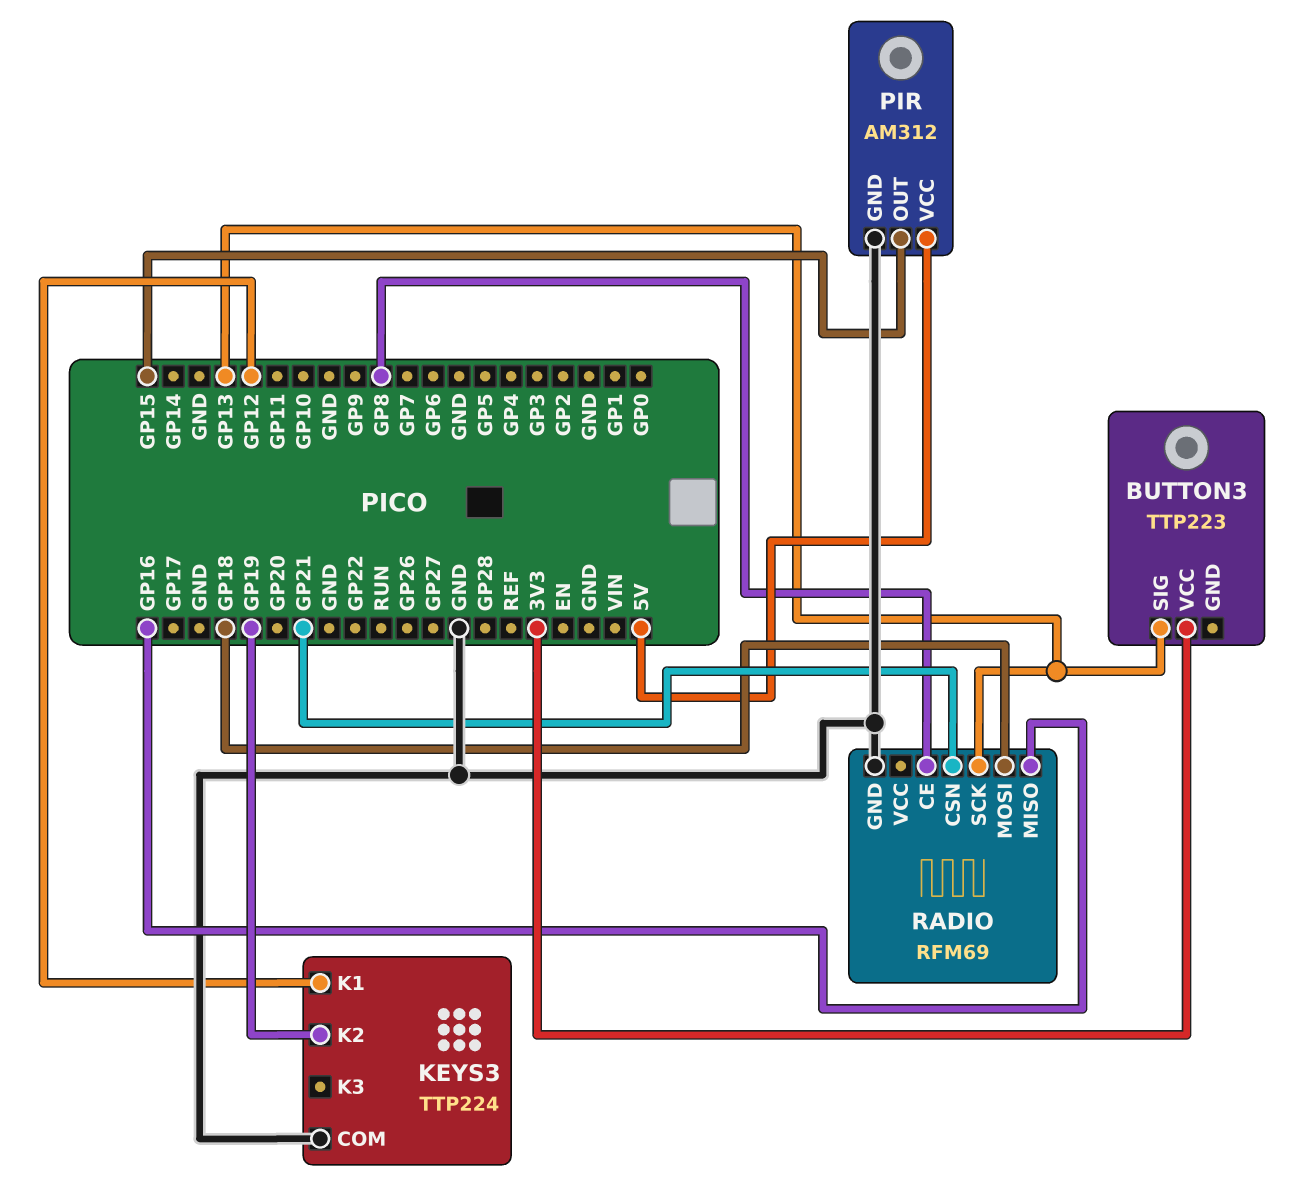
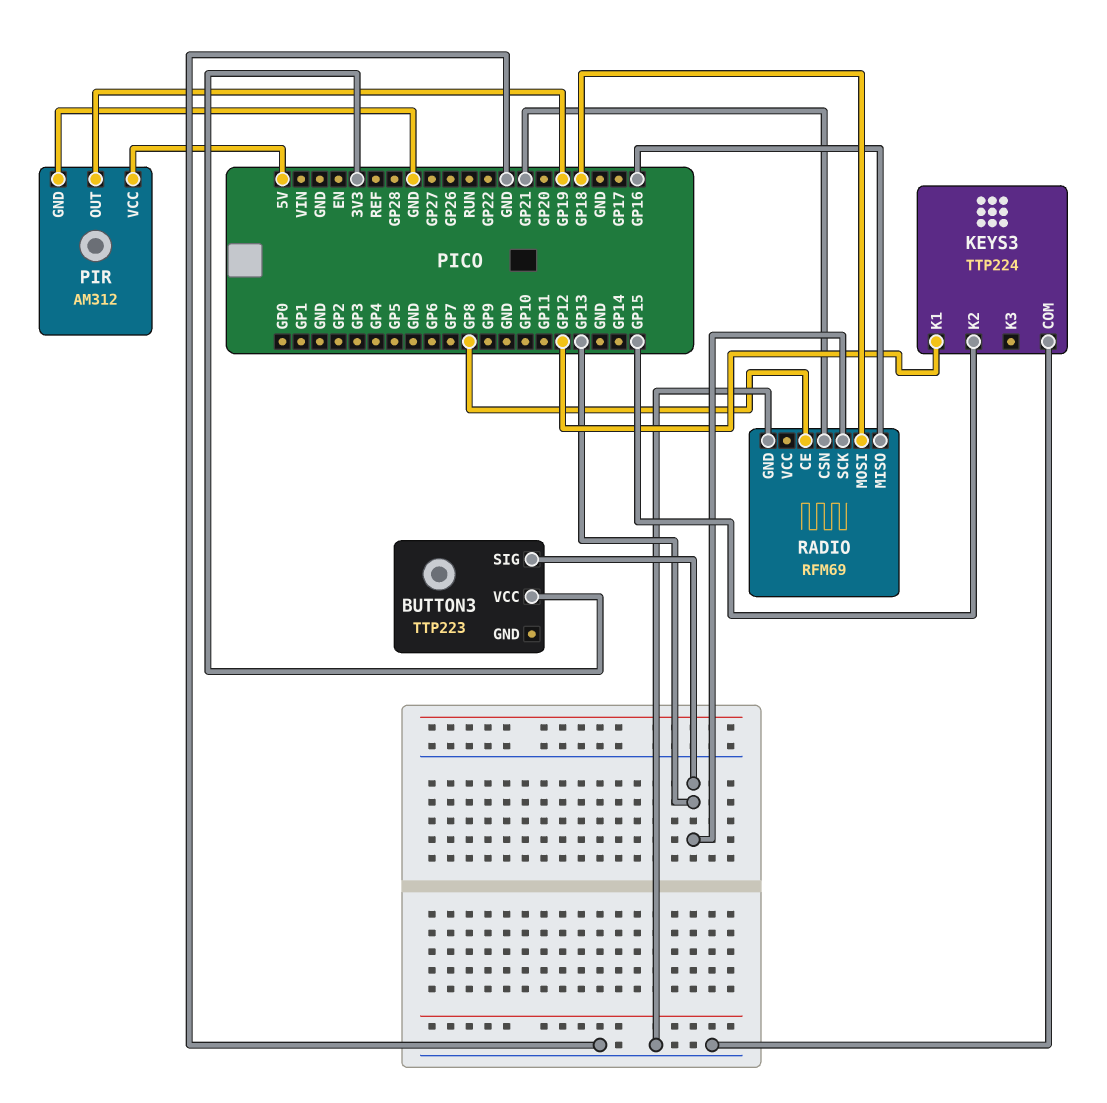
KEYS3 pin K2: GP19 -> GP15
PIR pin OUT: GP15 -> GP19

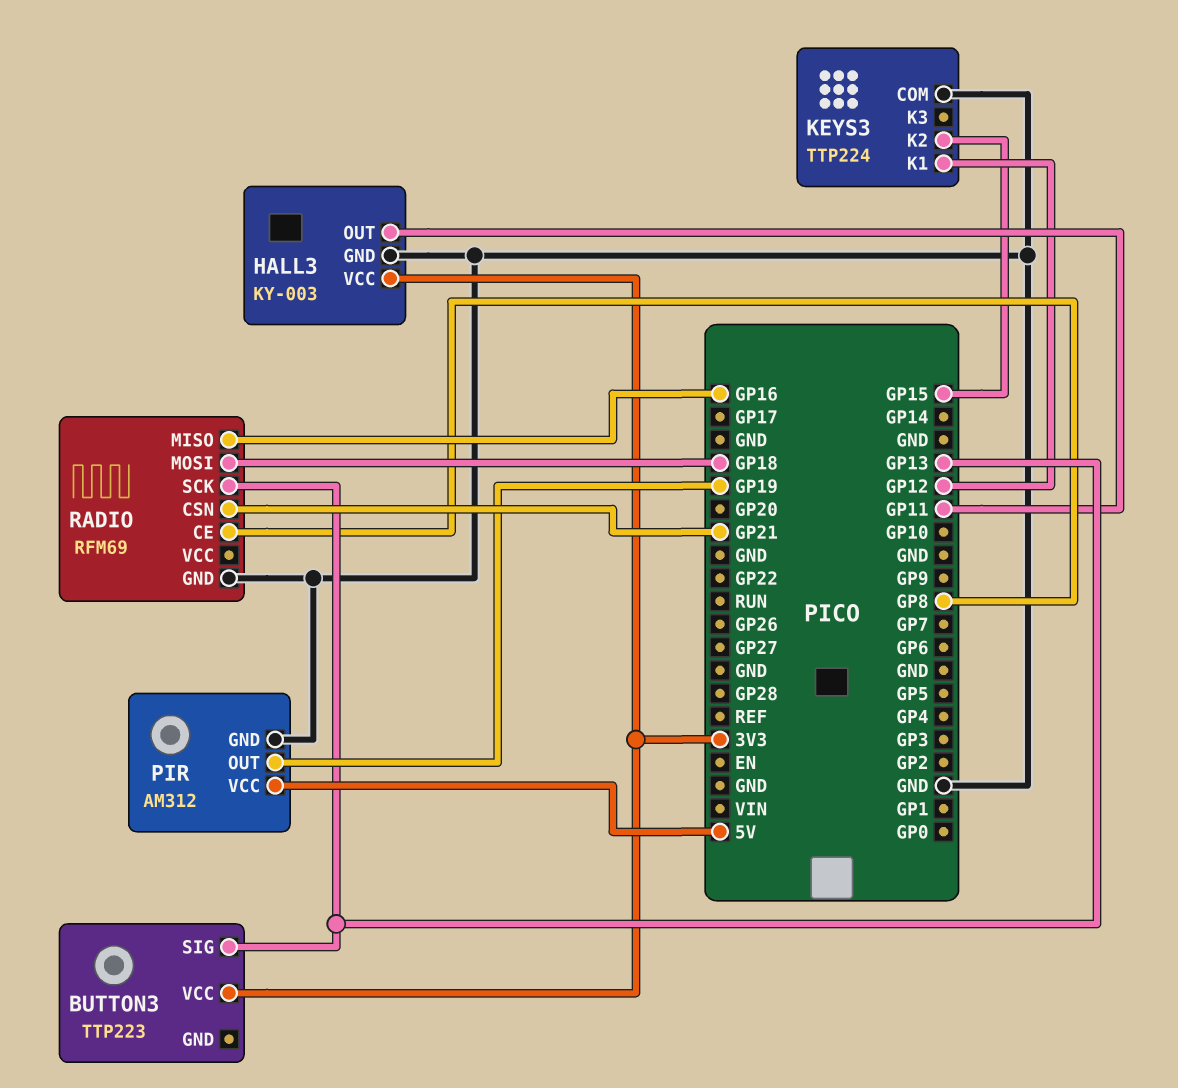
HALL3: none -> KY-003
HALL3 pin GND: none -> GND
HALL3 pin OUT: none -> GP11
HALL3 pin VCC: none -> 3V3

